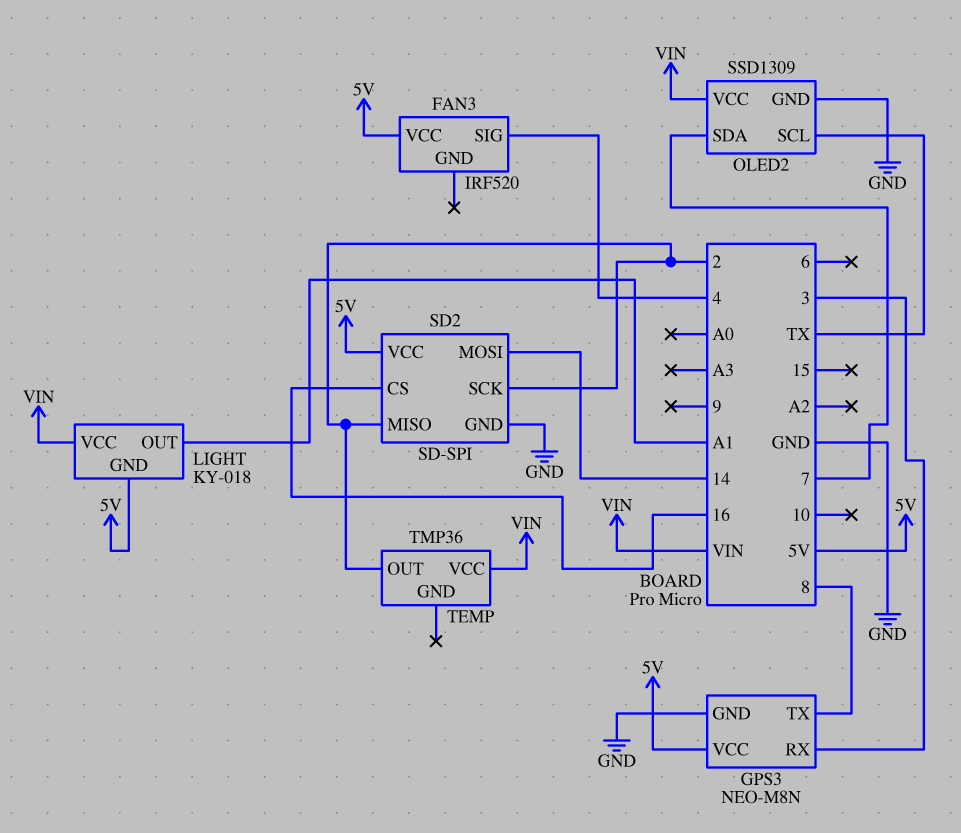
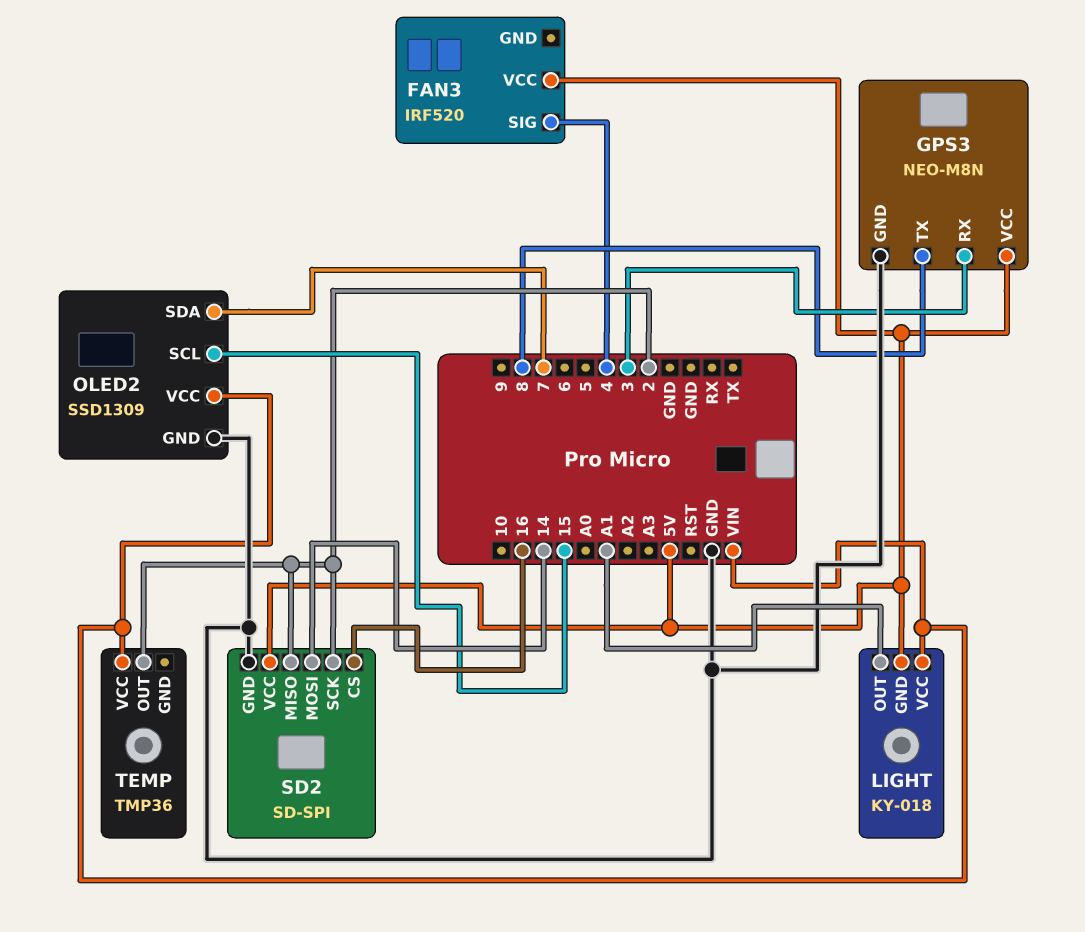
OLED2 pin SCL: TX -> 15

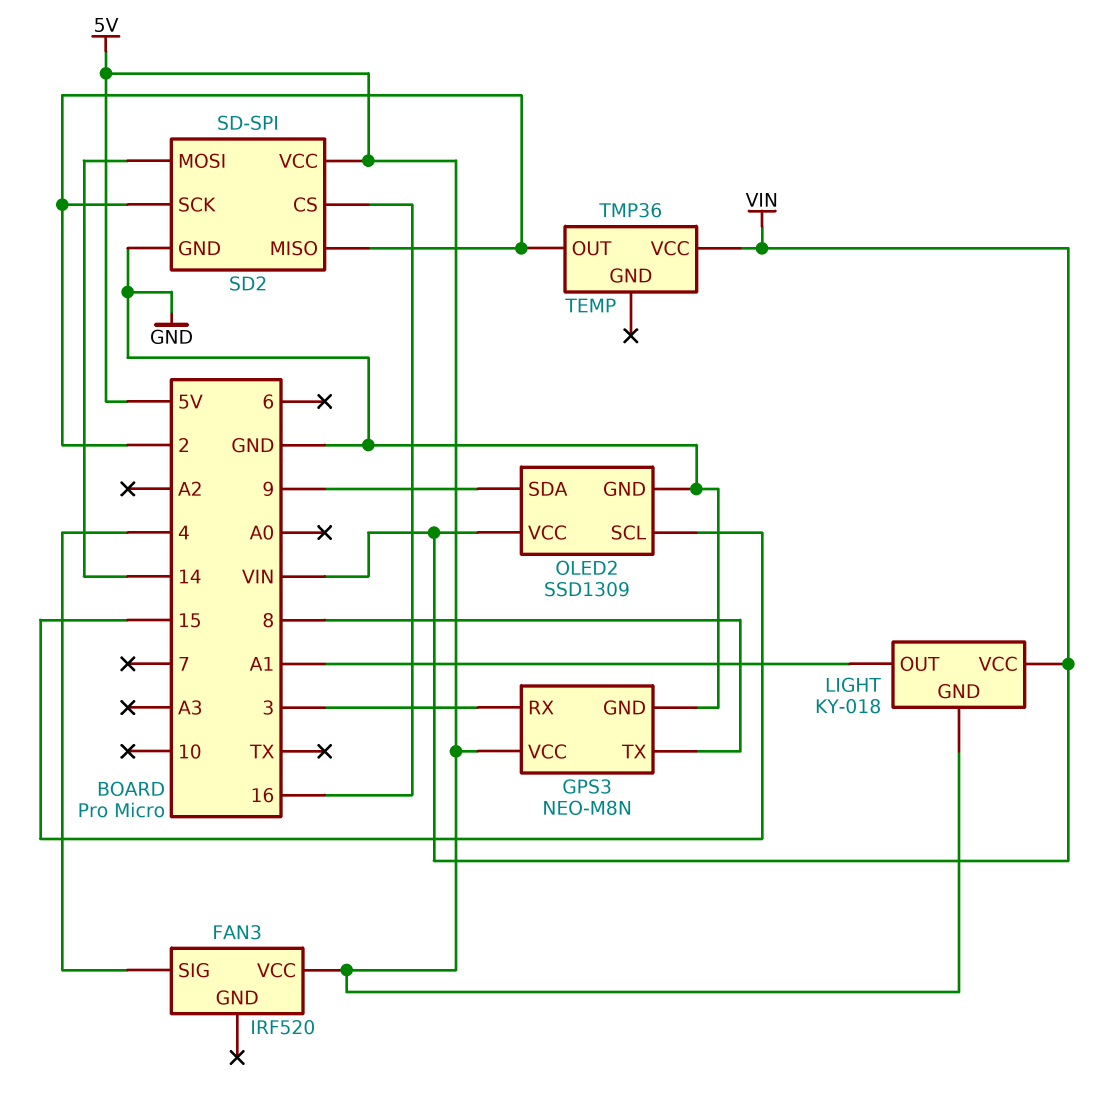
OLED2 pin SDA: 7 -> 9

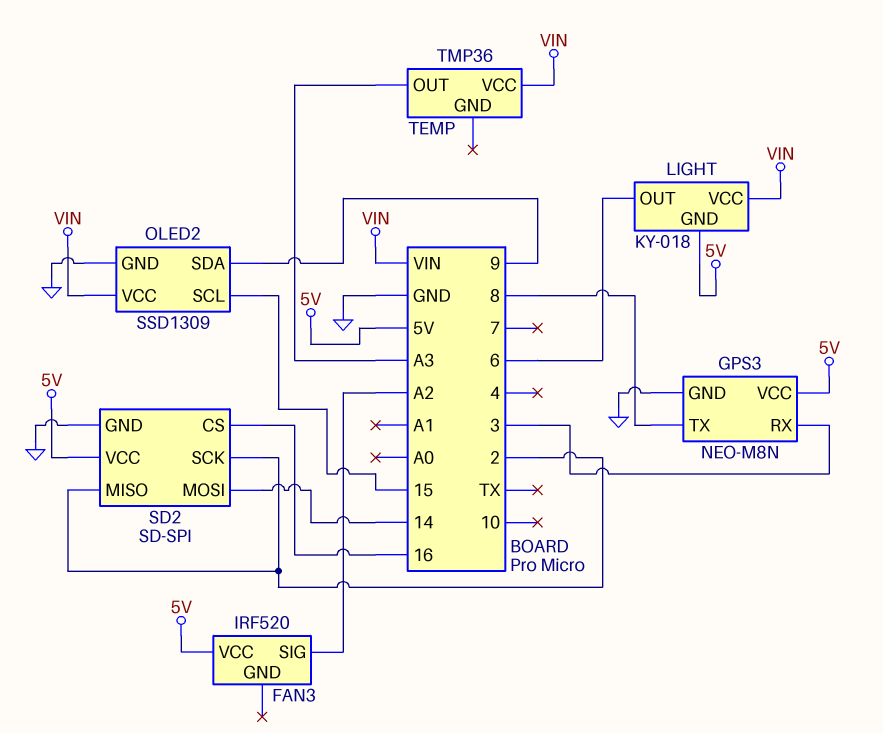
FAN3 pin SIG: 4 -> A2
LIGHT pin OUT: A1 -> 6
TEMP pin OUT: 2 -> A3

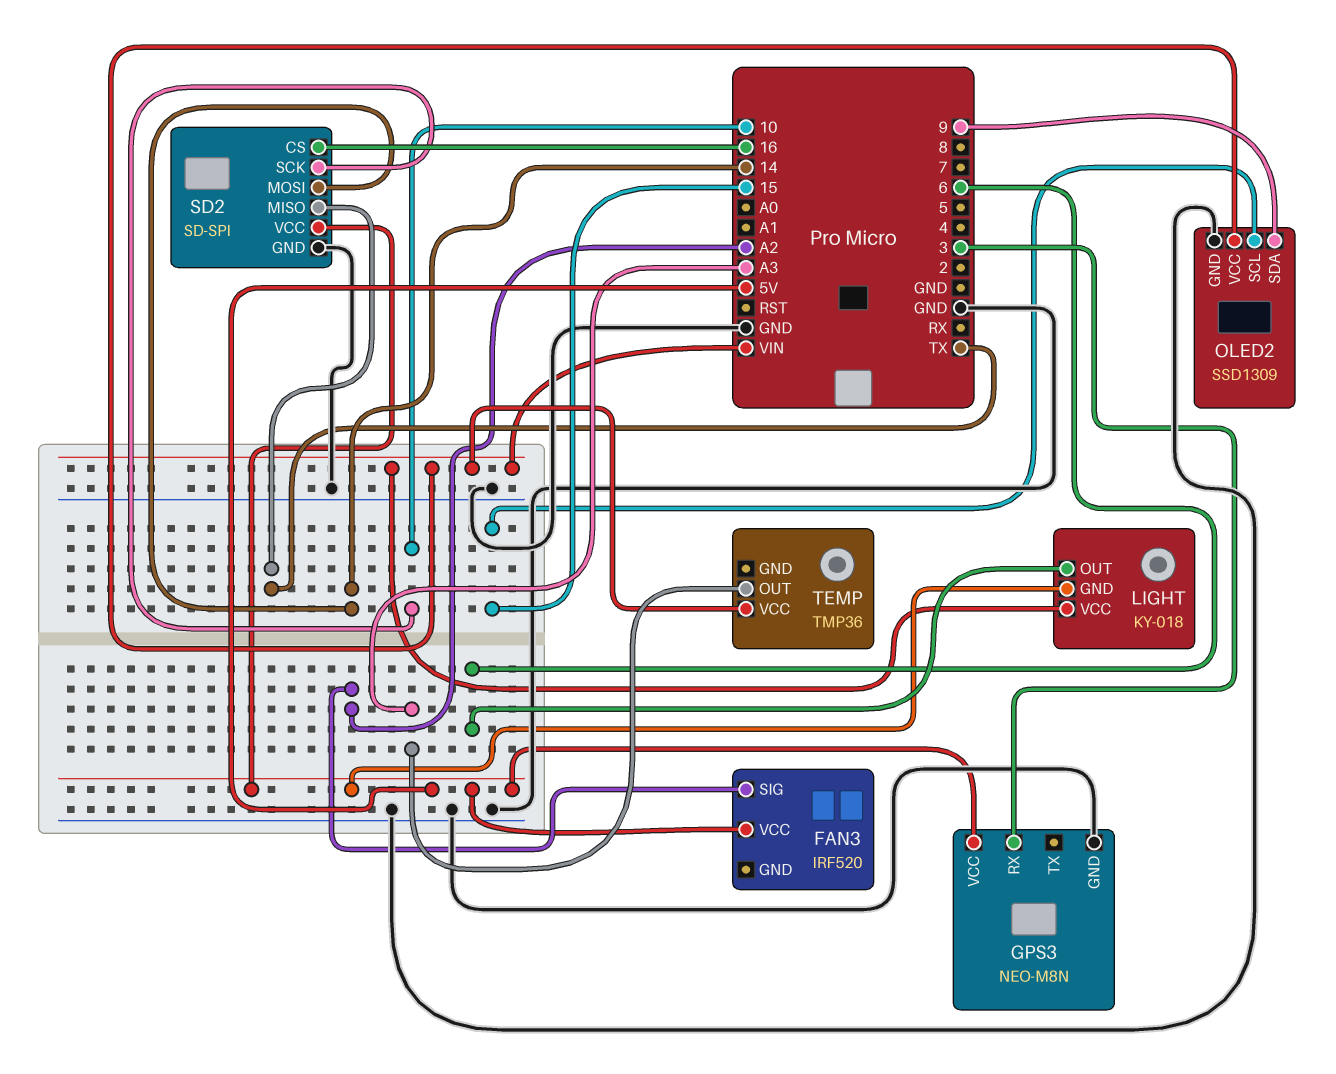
GPS3 pin TX: 8 -> none
SD2 pin MISO: 2 -> TX
SD2 pin SCK: 2 -> 10

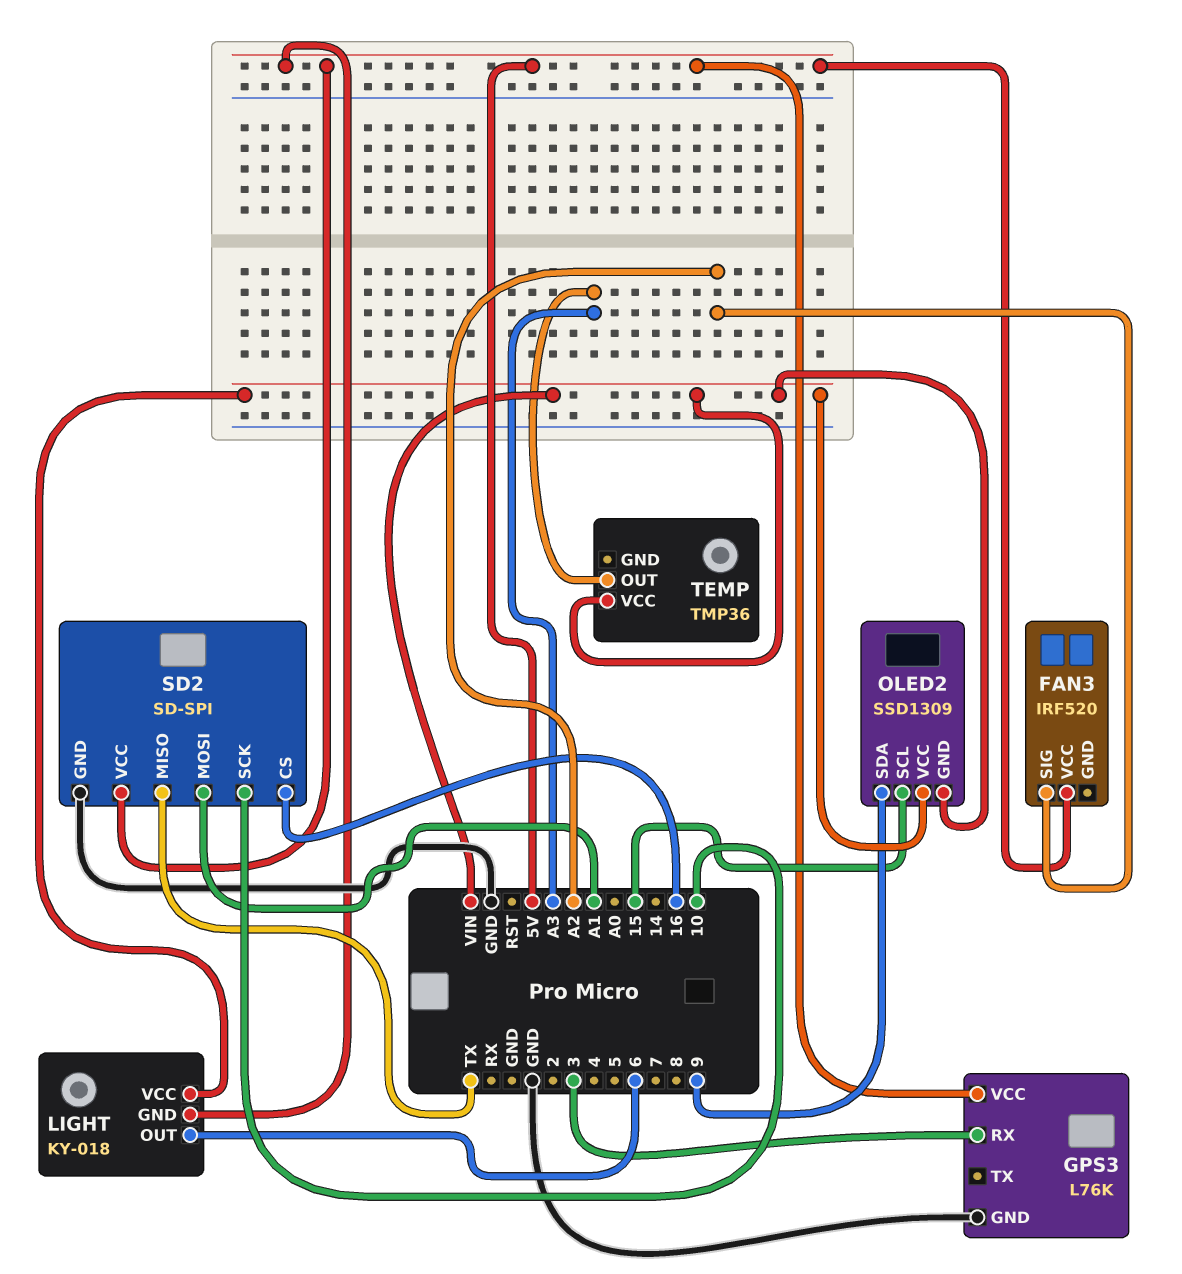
GPS3: NEO-M8N -> L76K
OLED2 pin GND: GND -> VIN
SD2 pin MOSI: 14 -> A1

